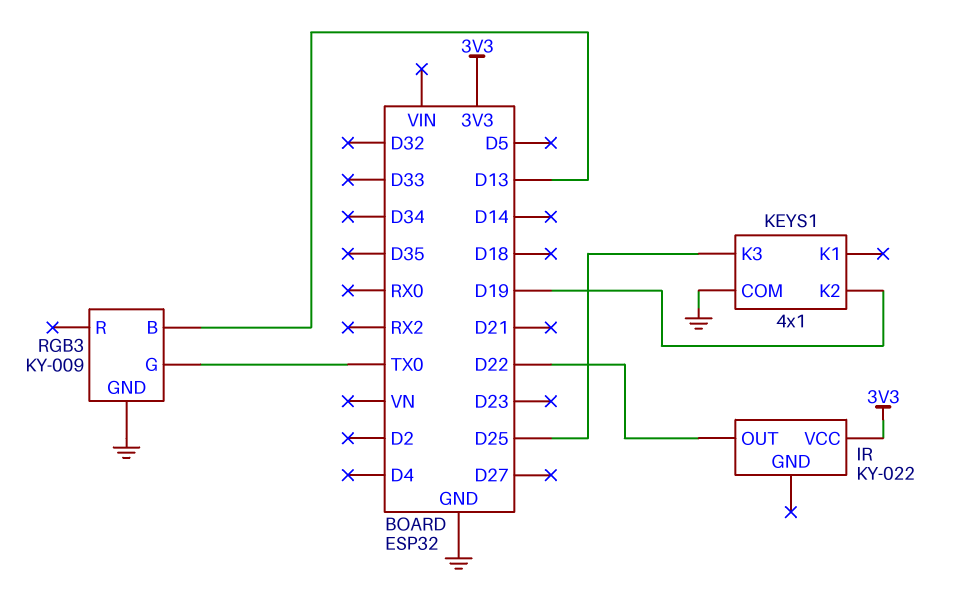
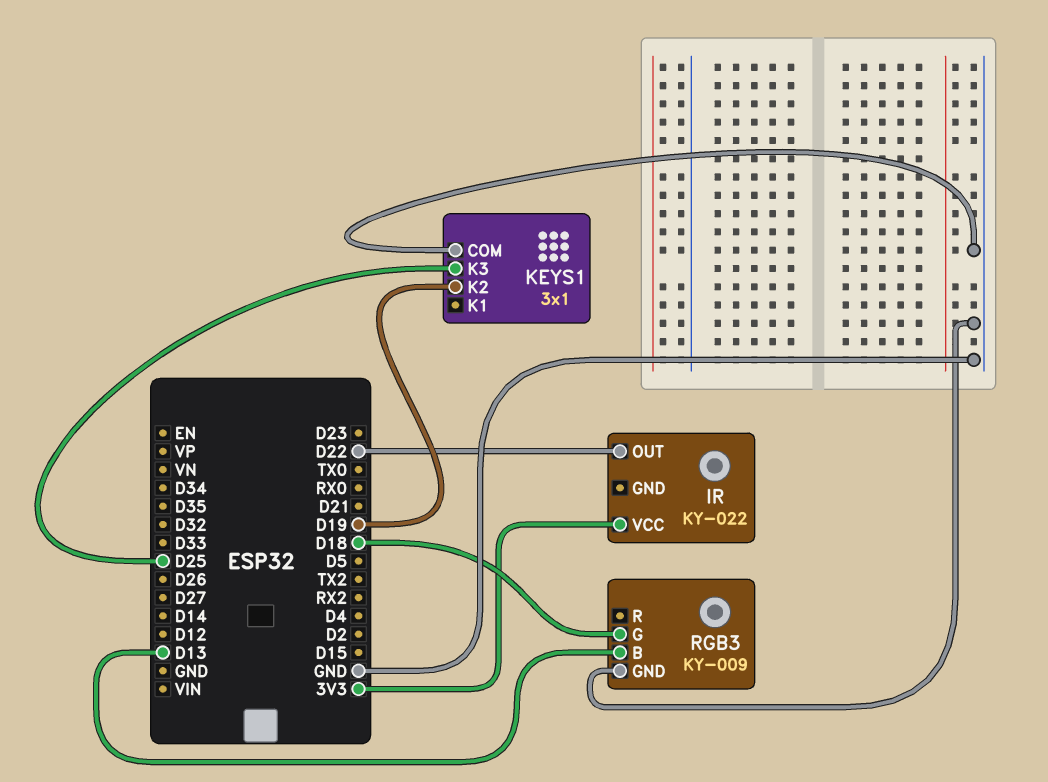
KEYS1: 4x1 -> 3x1
RGB3 pin G: TX0 -> D18

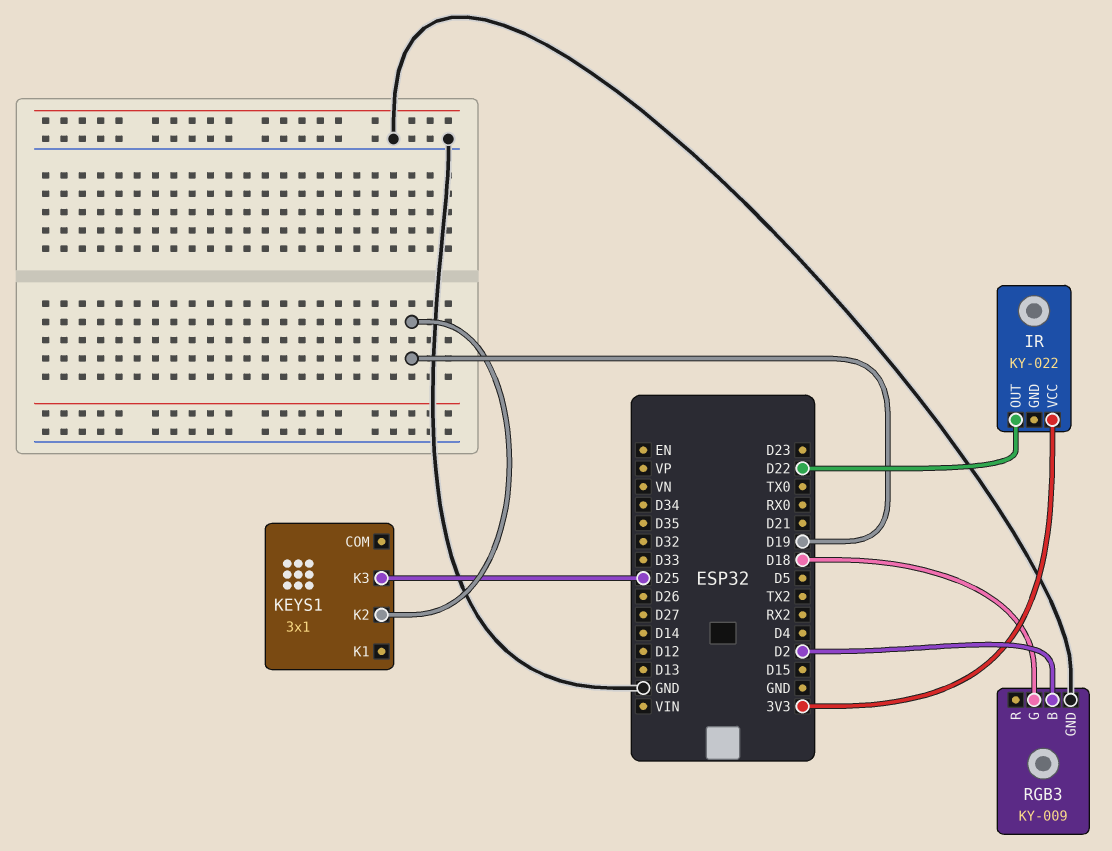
KEYS1 pin COM: GND -> none
RGB3 pin B: D13 -> D2

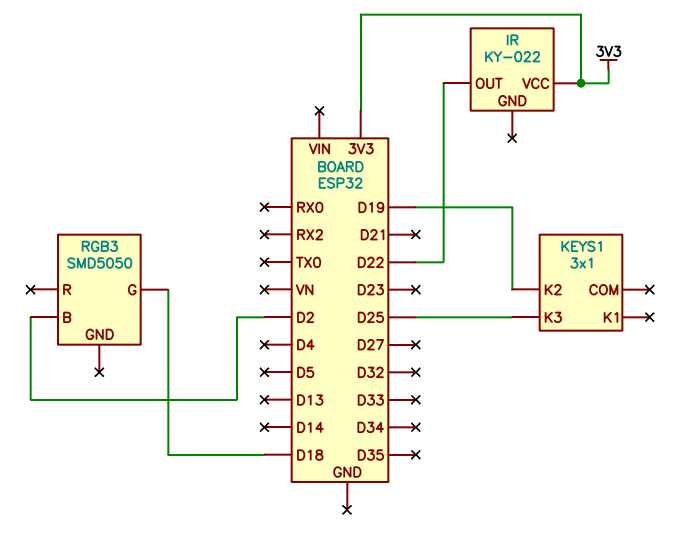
RGB3: KY-009 -> SMD5050
RGB3 pin GND: GND -> none

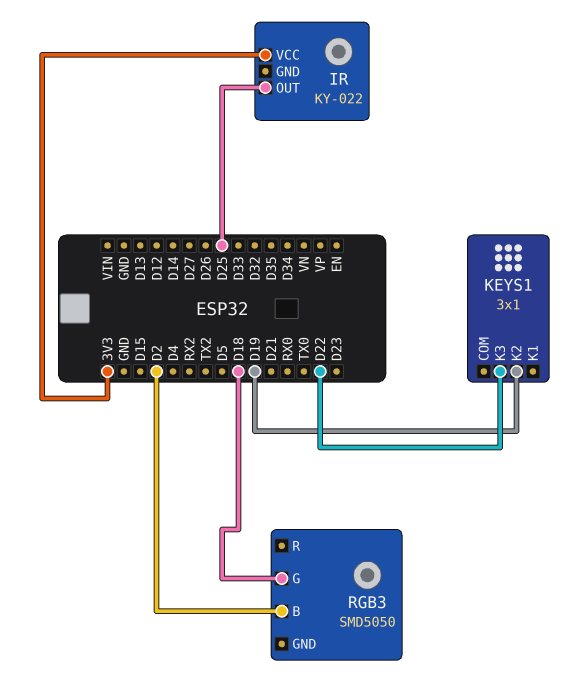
IR pin OUT: D22 -> D25
KEYS1 pin K3: D25 -> D22

